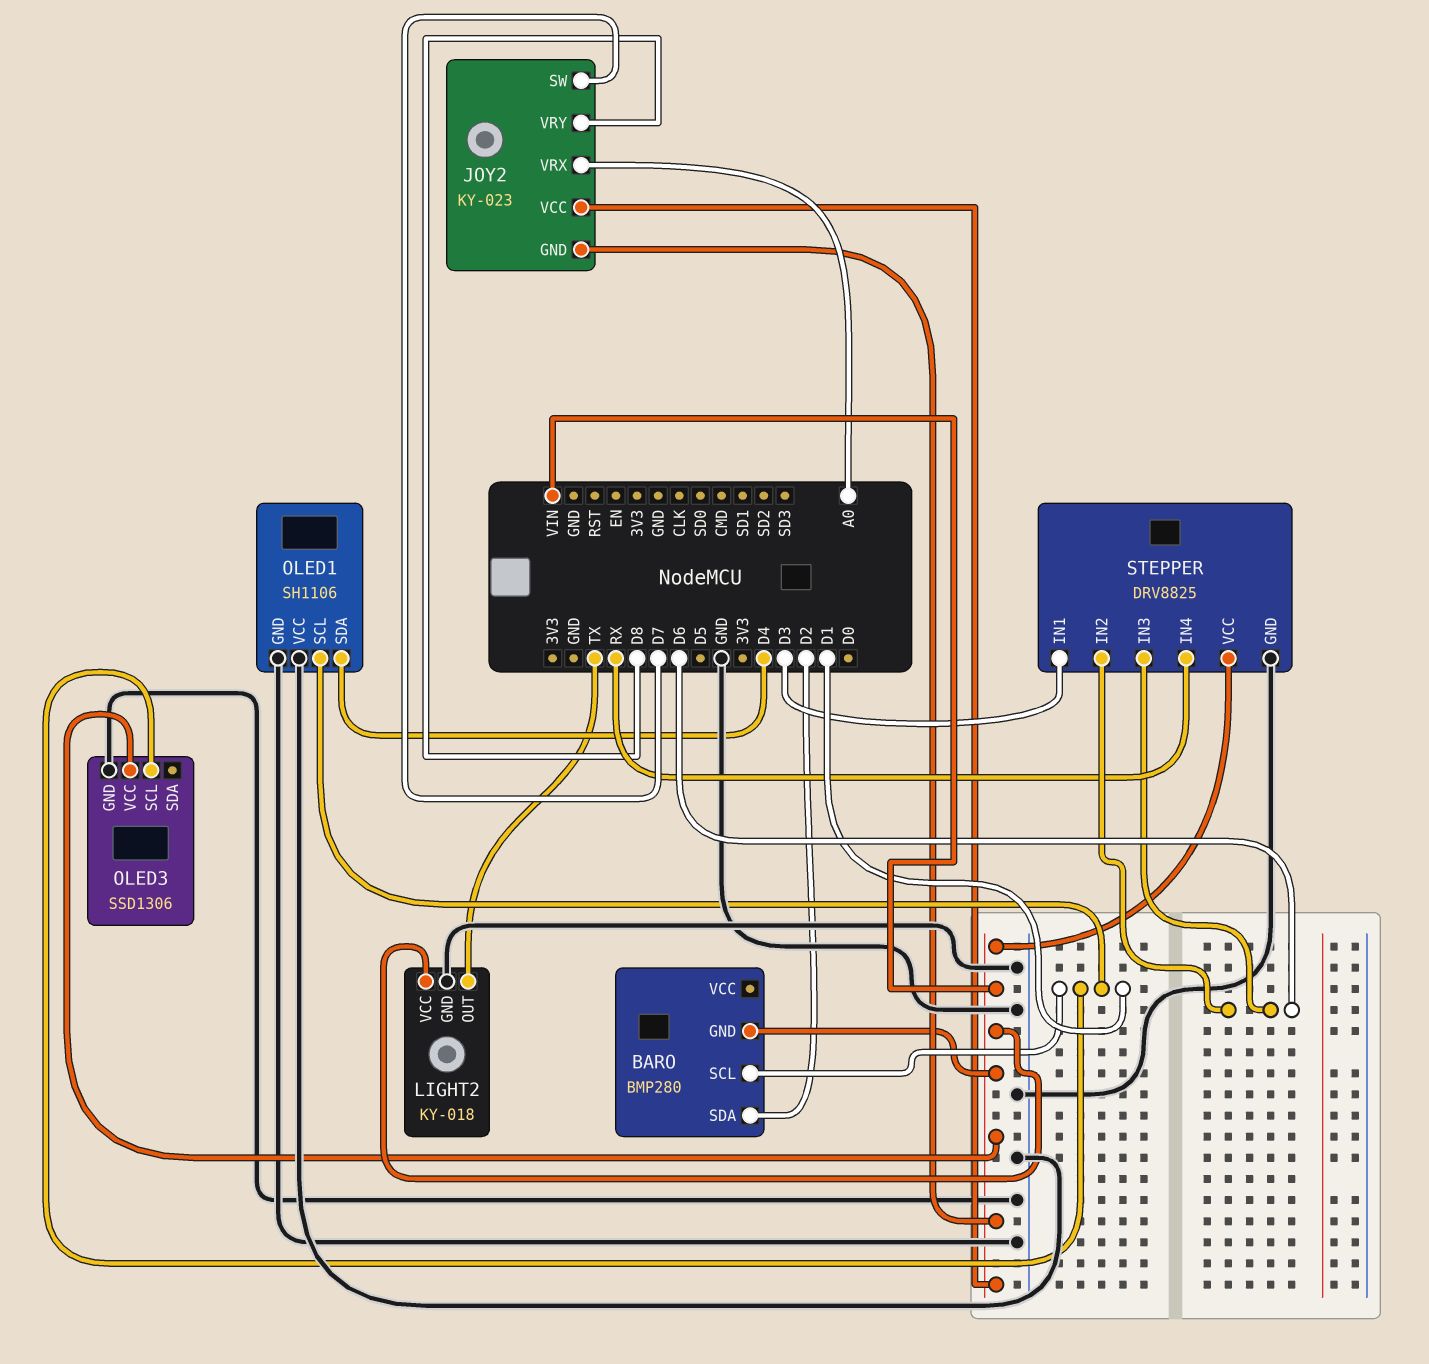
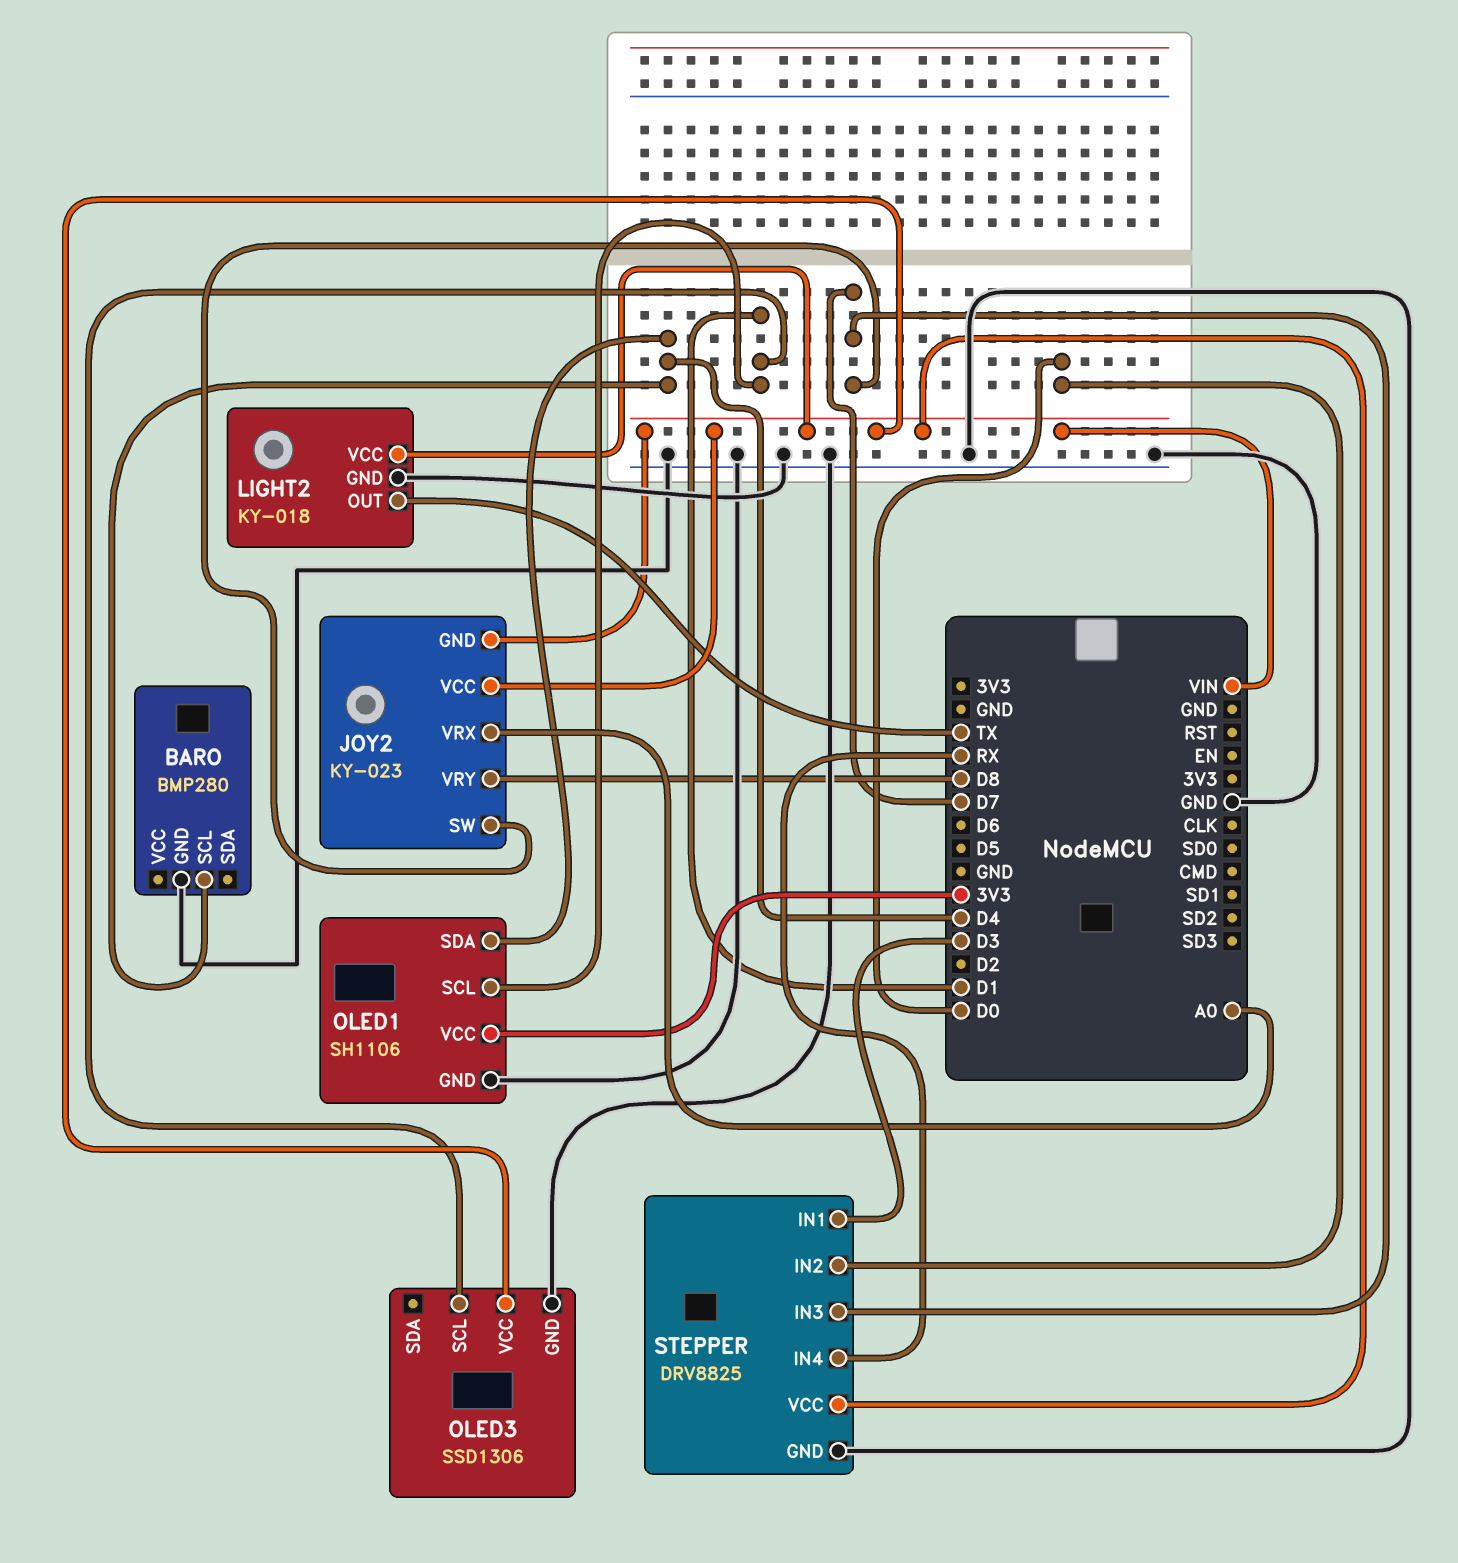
BARO pin GND: VIN -> GND
BARO pin SCL: D1 -> D4
BARO pin SDA: D2 -> none
OLED1 pin VCC: GND -> 3V3
STEPPER pin IN2: D6 -> D0
STEPPER pin IN3: D6 -> D7

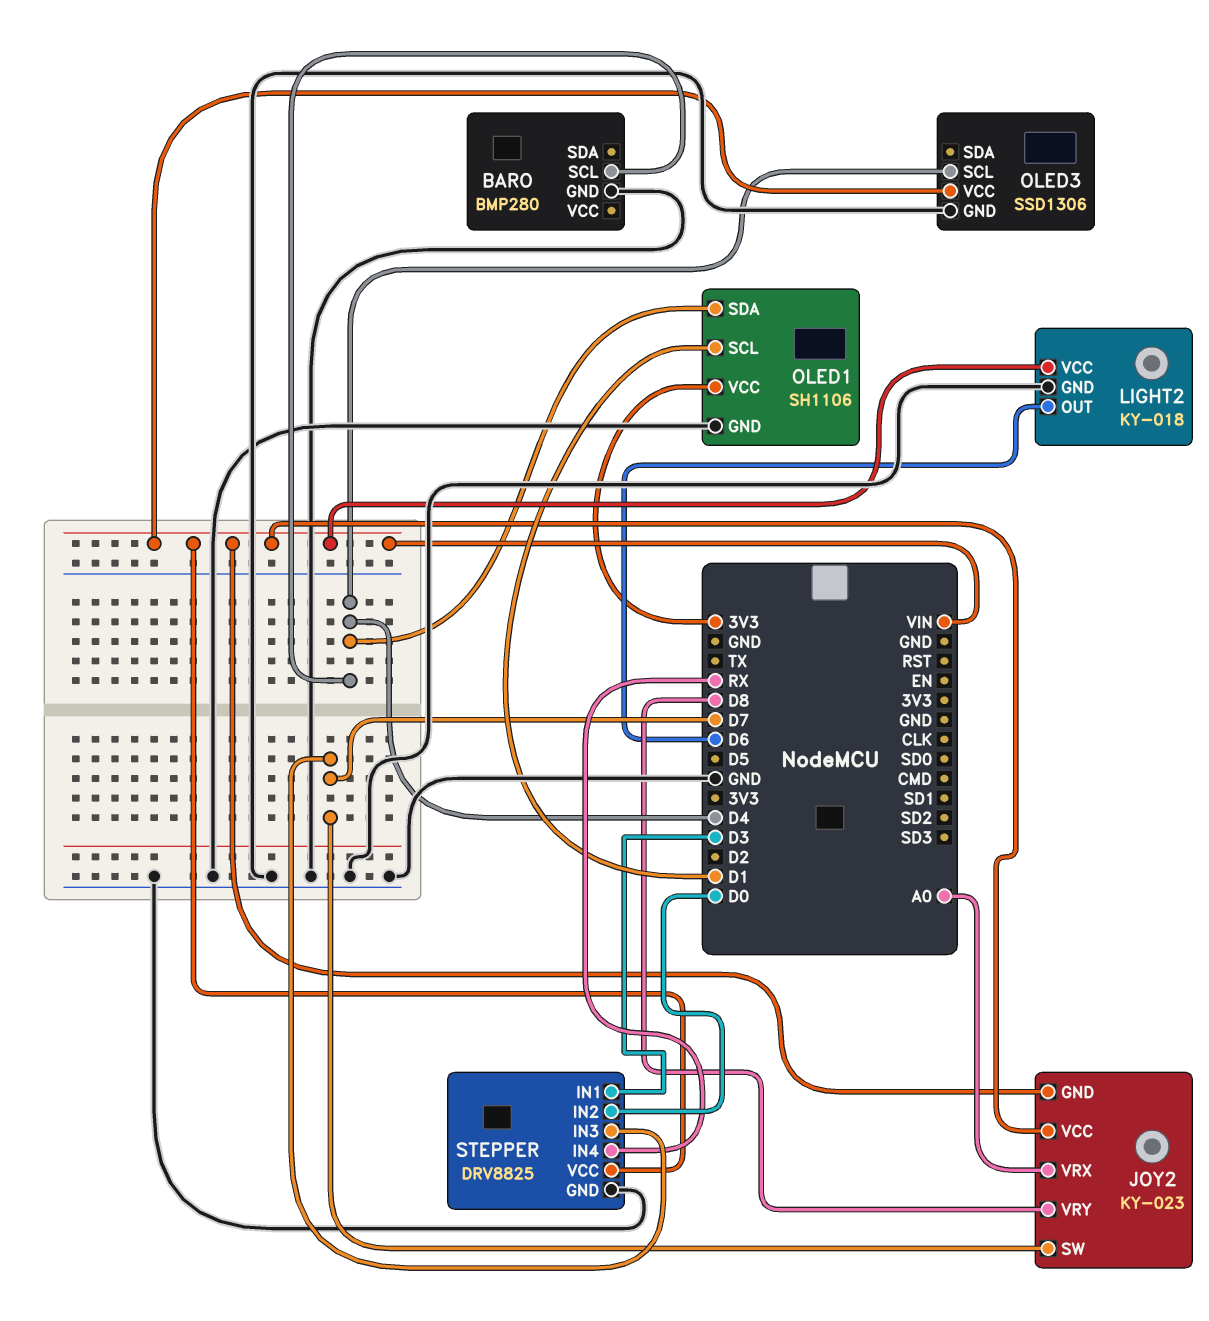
LIGHT2 pin OUT: TX -> D6
OLED3 pin SCL: D1 -> D4

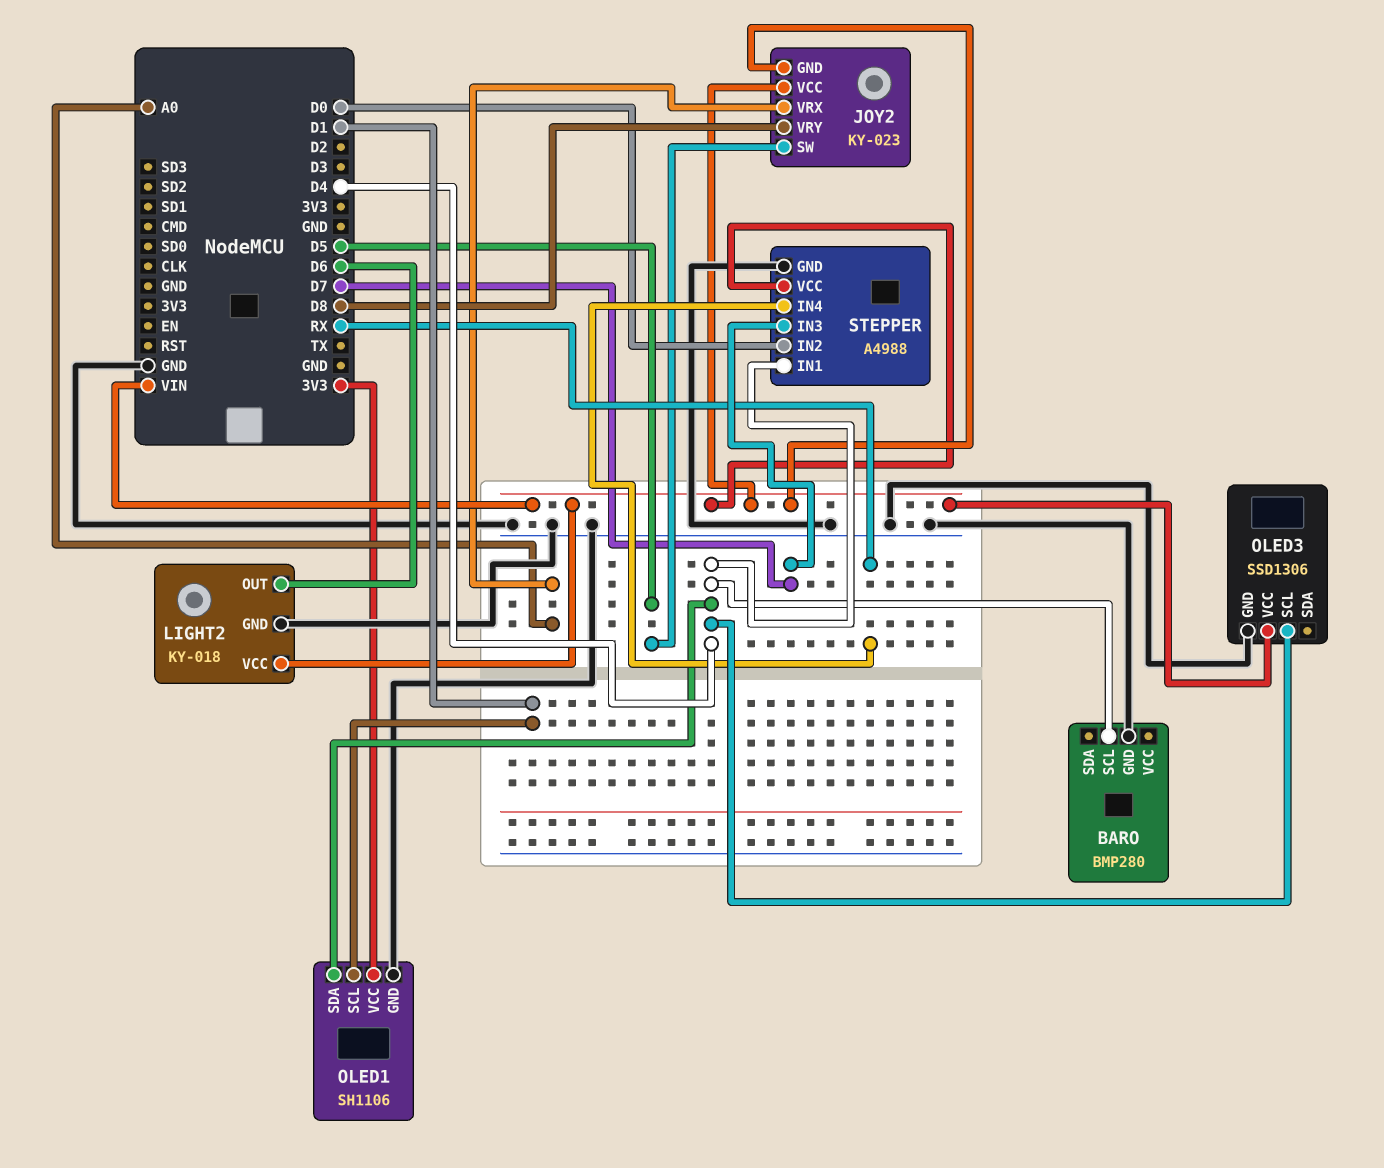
JOY2 pin SW: D7 -> D5
STEPPER: DRV8825 -> A4988
STEPPER pin IN1: D3 -> D4

